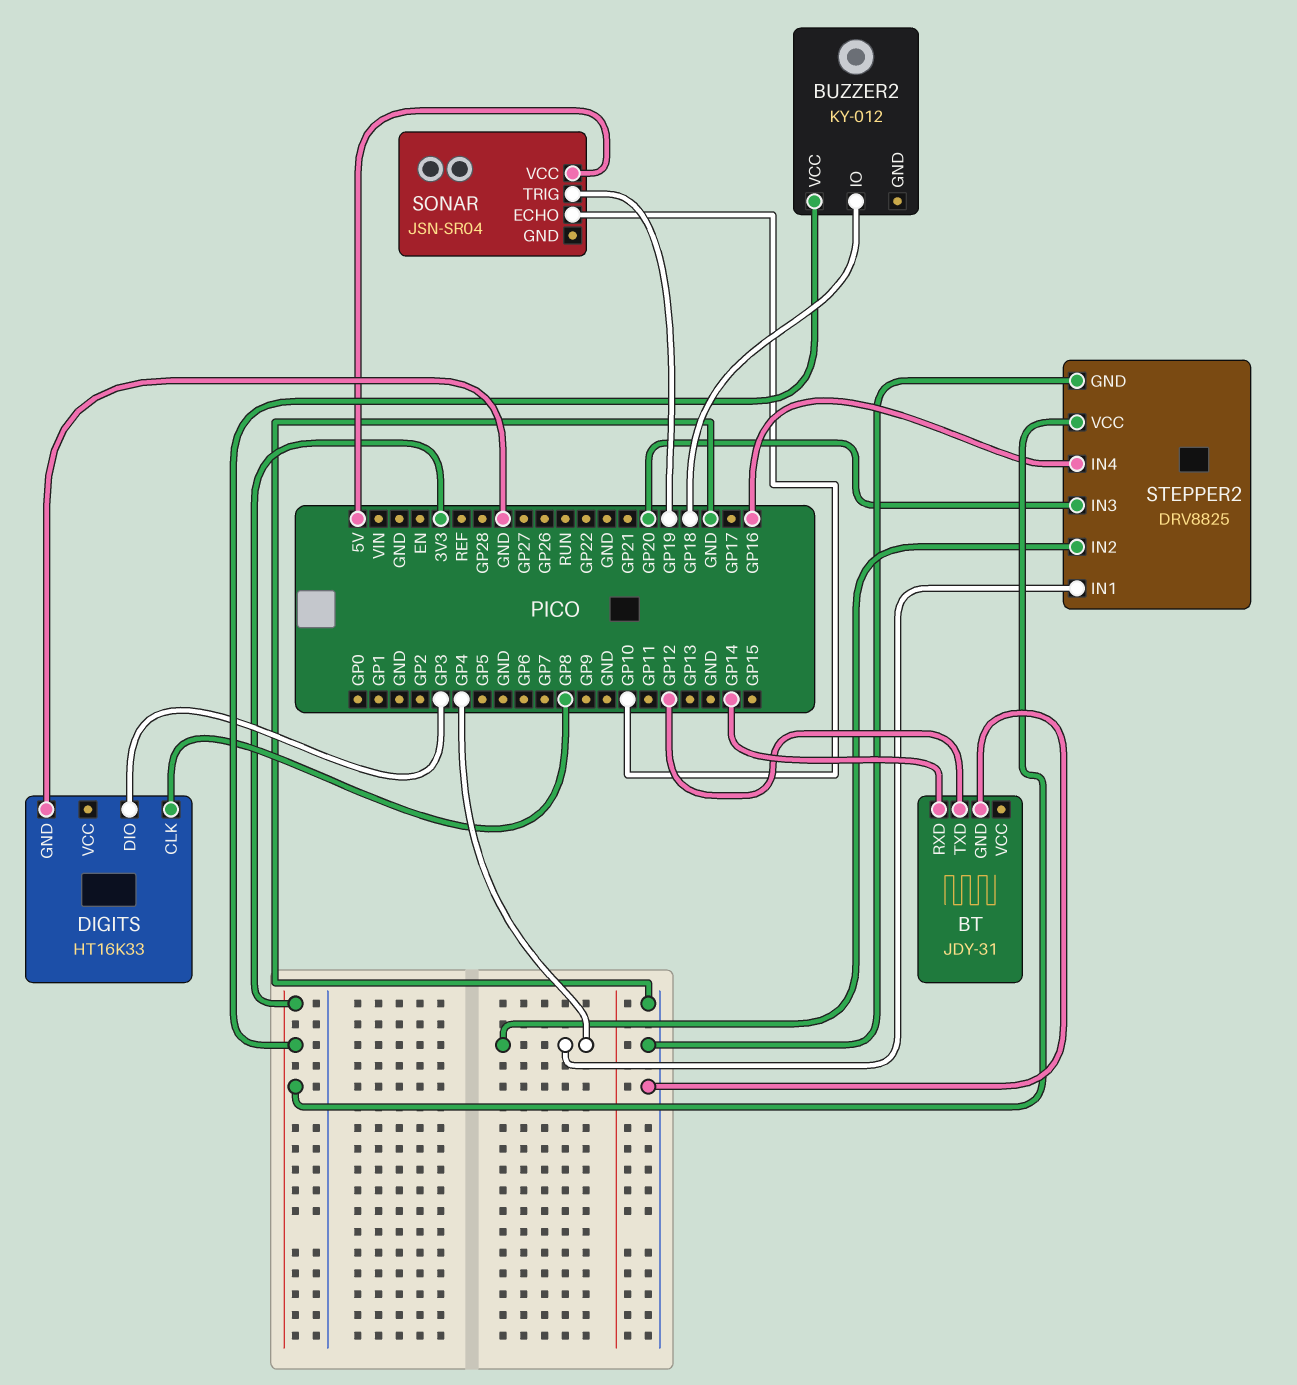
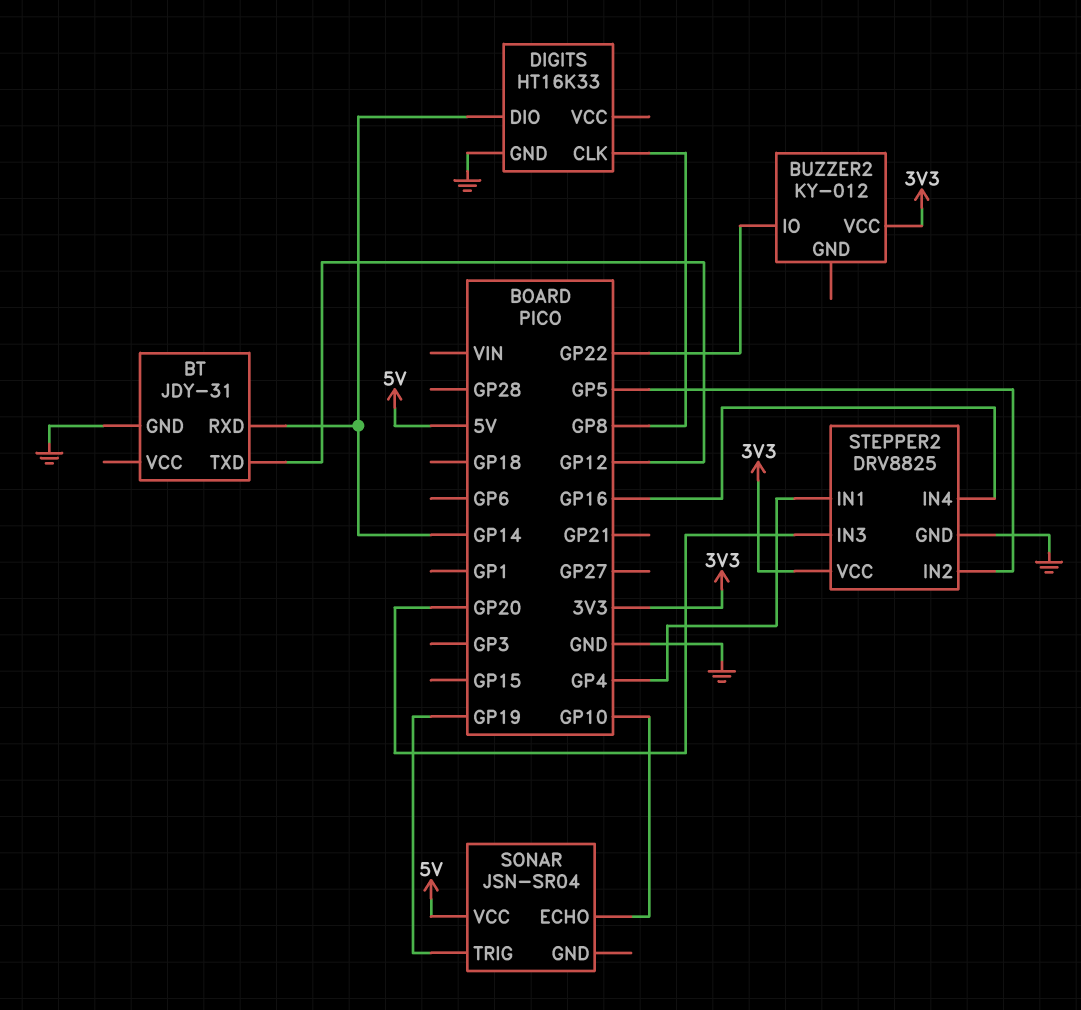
BUZZER2 pin IO: GP18 -> GP22
DIGITS pin DIO: GP3 -> GP14
STEPPER2 pin IN2: GP4 -> GP5

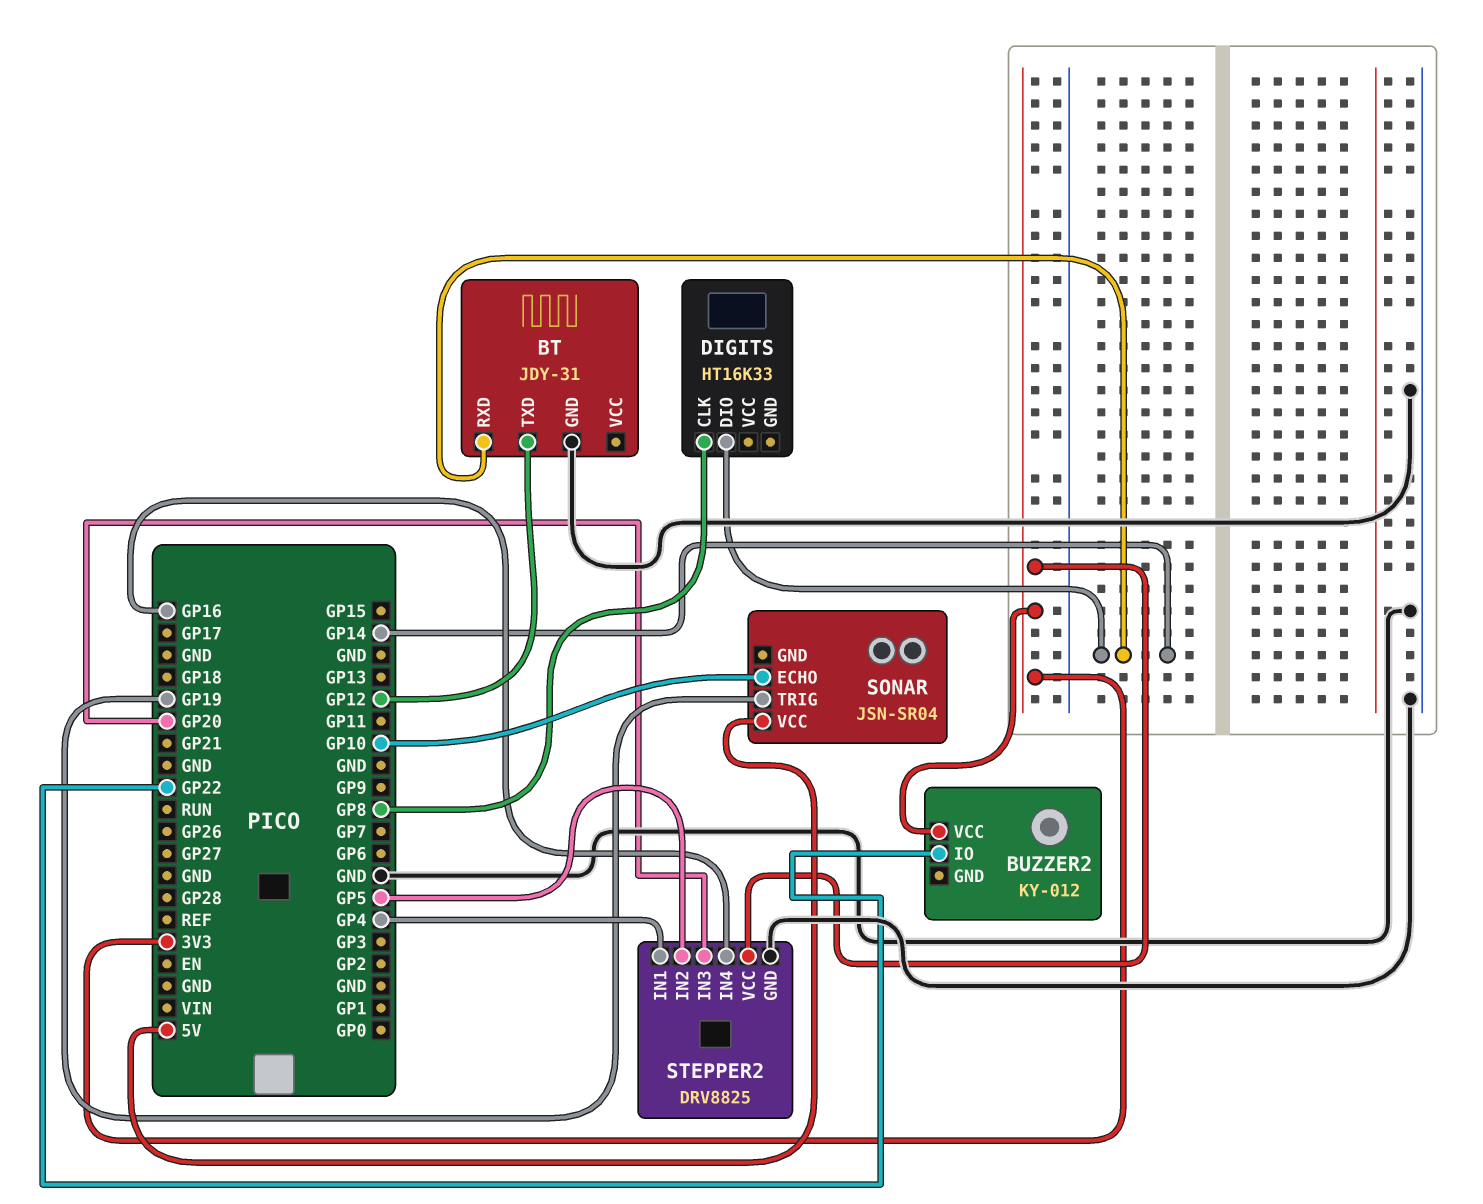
DIGITS pin GND: GND -> none

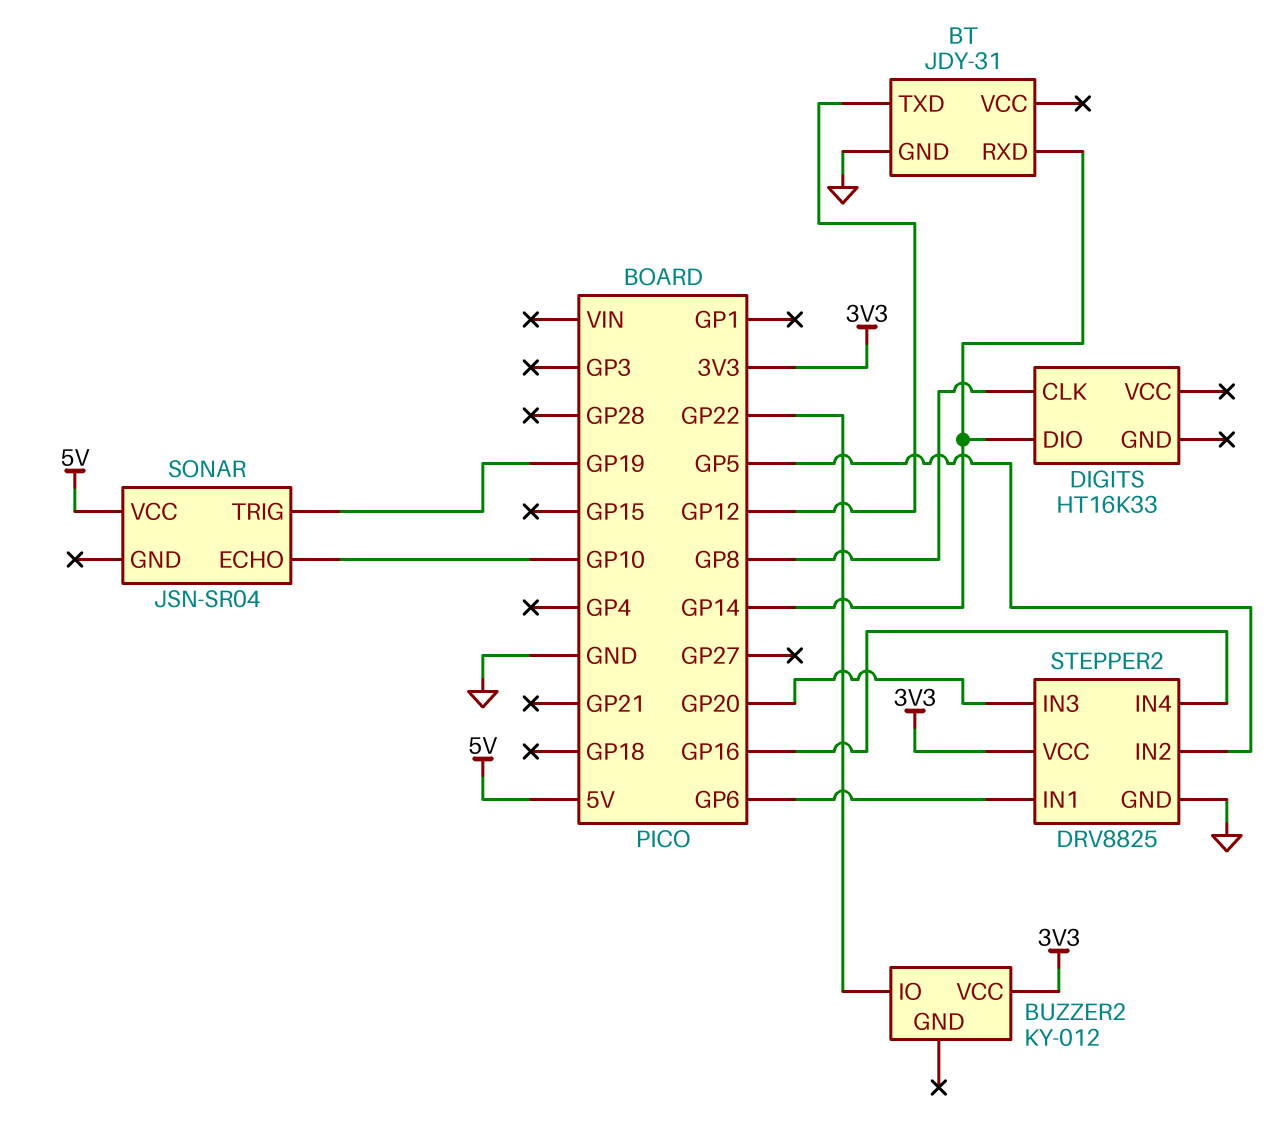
STEPPER2 pin IN1: GP4 -> GP6

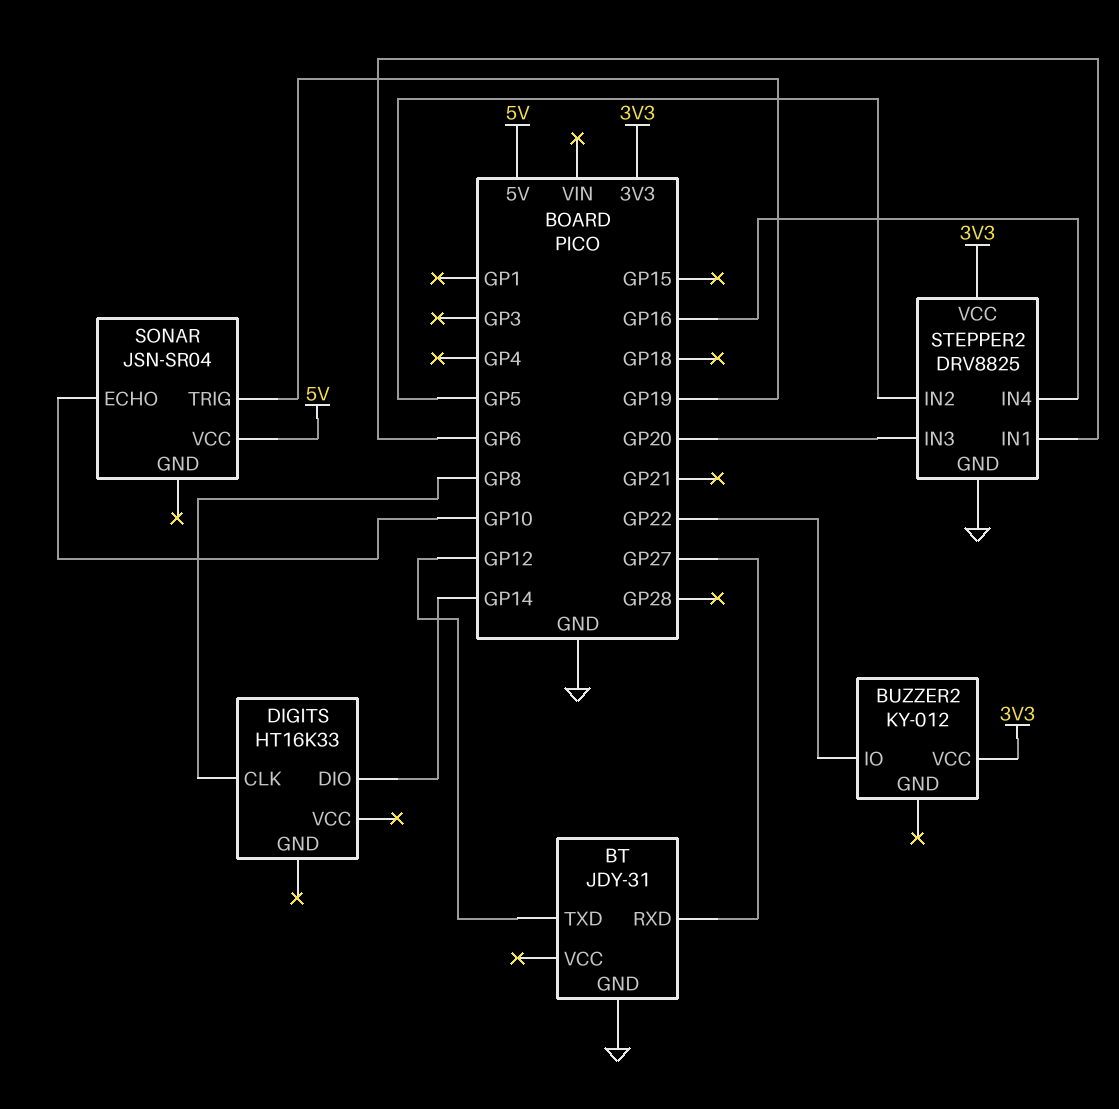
BT pin RXD: GP14 -> GP27

